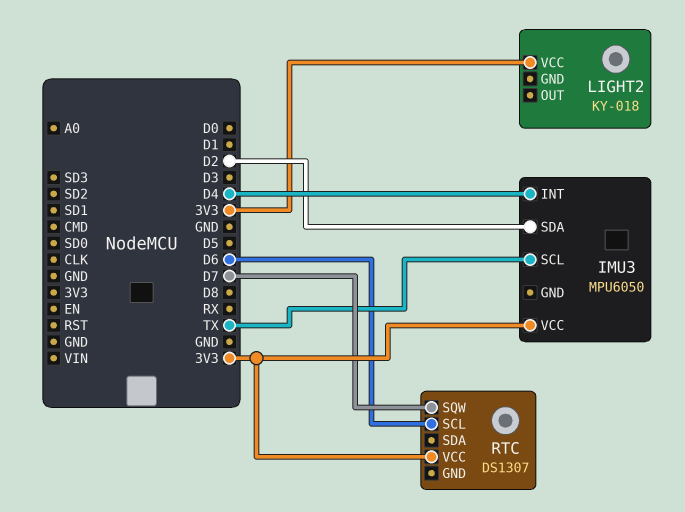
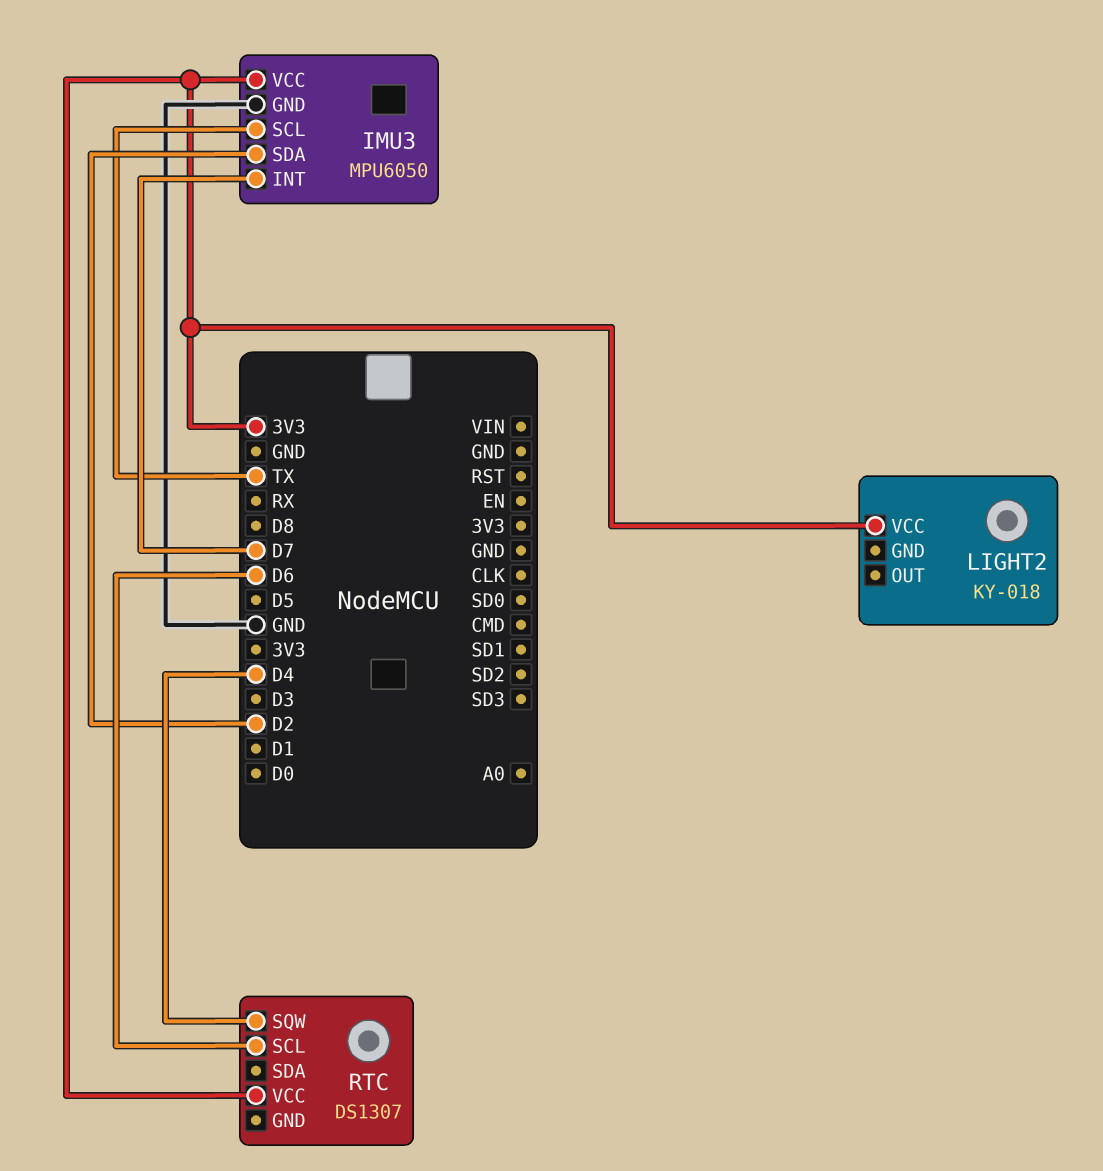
IMU3 pin GND: none -> GND
IMU3 pin INT: D4 -> D7
RTC pin SQW: D7 -> D4

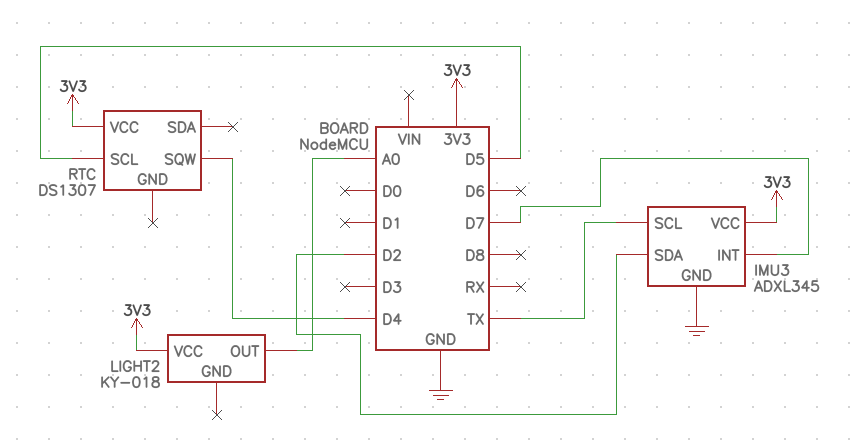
IMU3: MPU6050 -> ADXL345
LIGHT2 pin OUT: none -> A0
RTC pin SCL: D6 -> D5

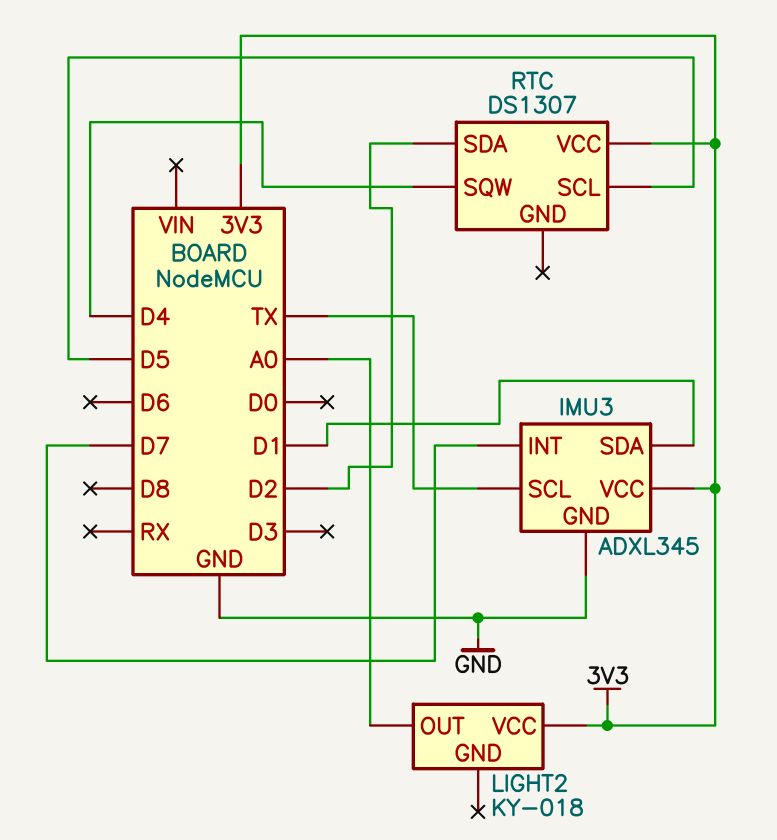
IMU3 pin SDA: D2 -> D1
RTC pin SDA: none -> D2

